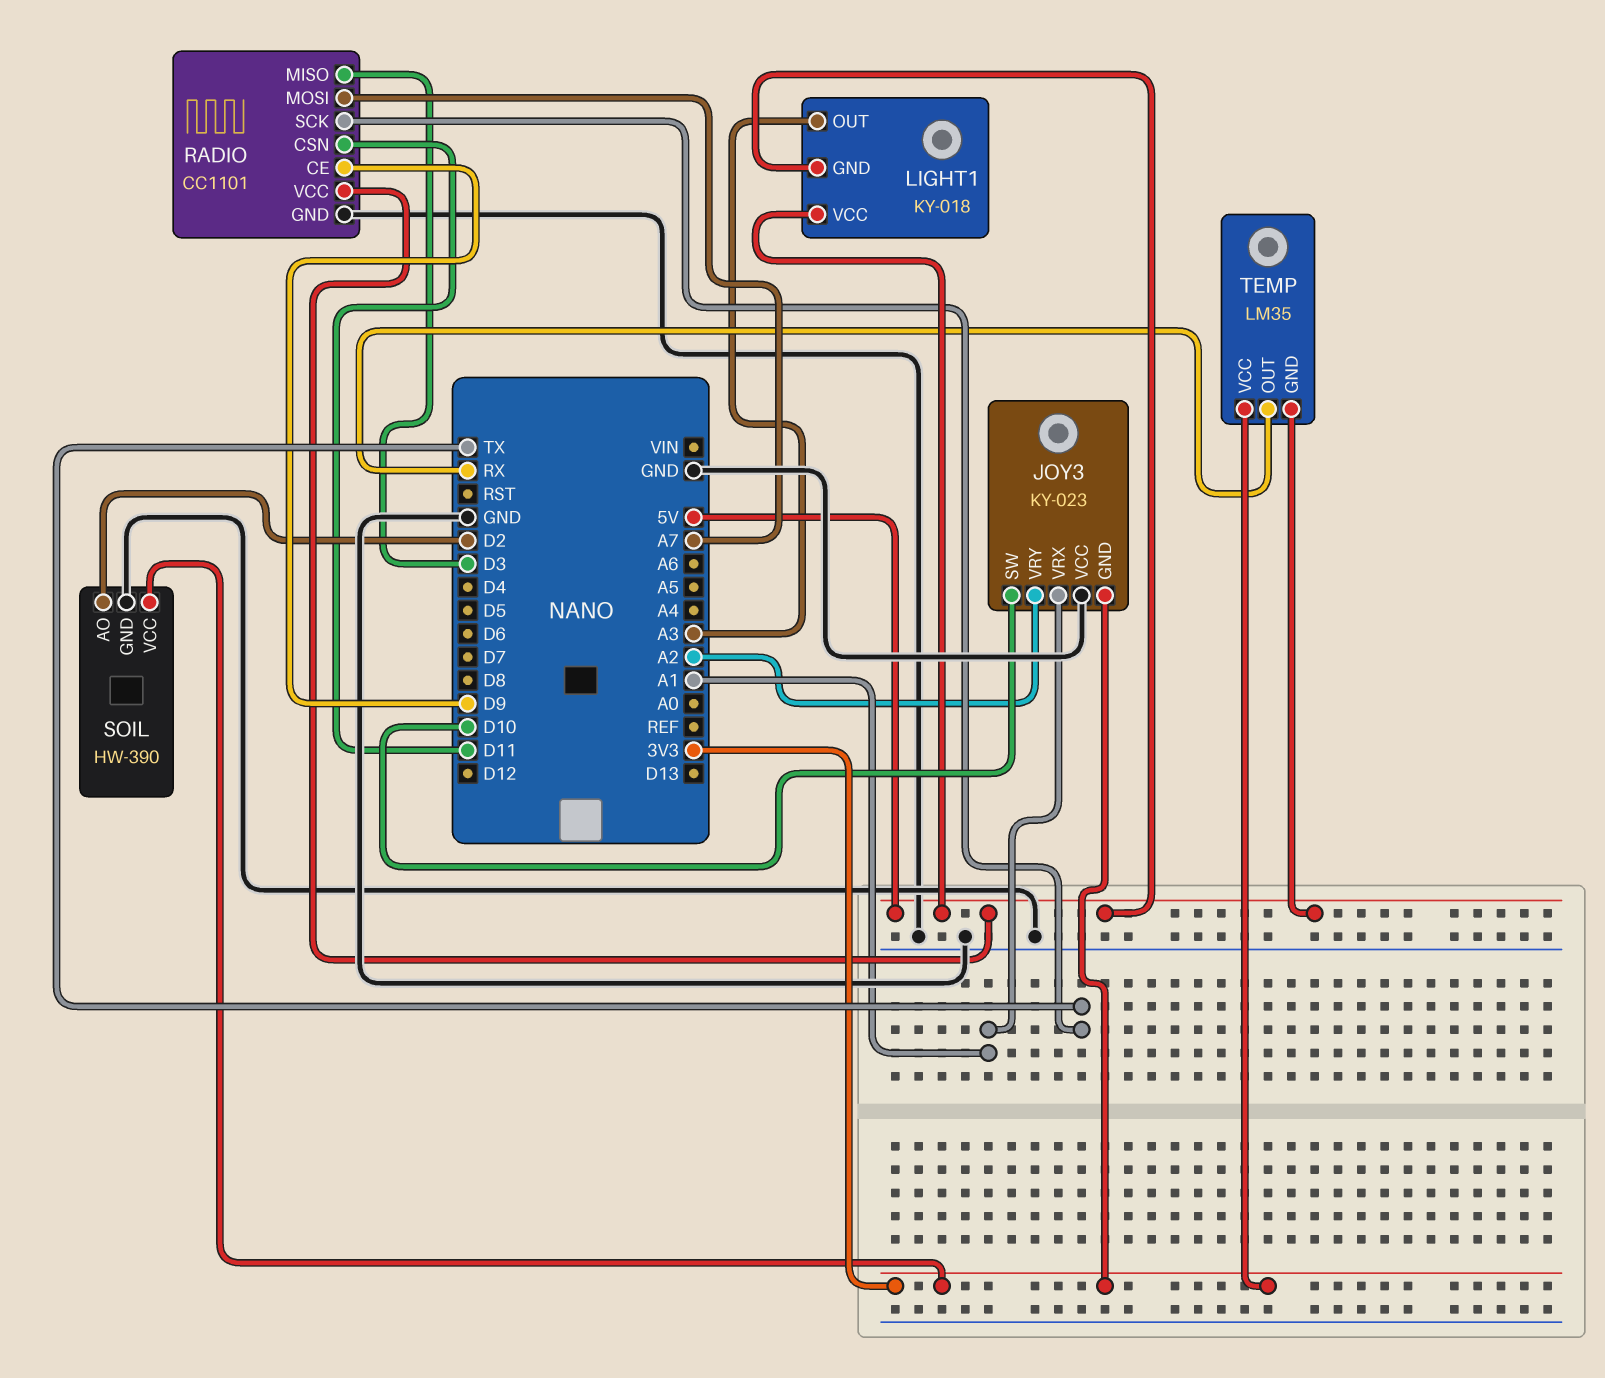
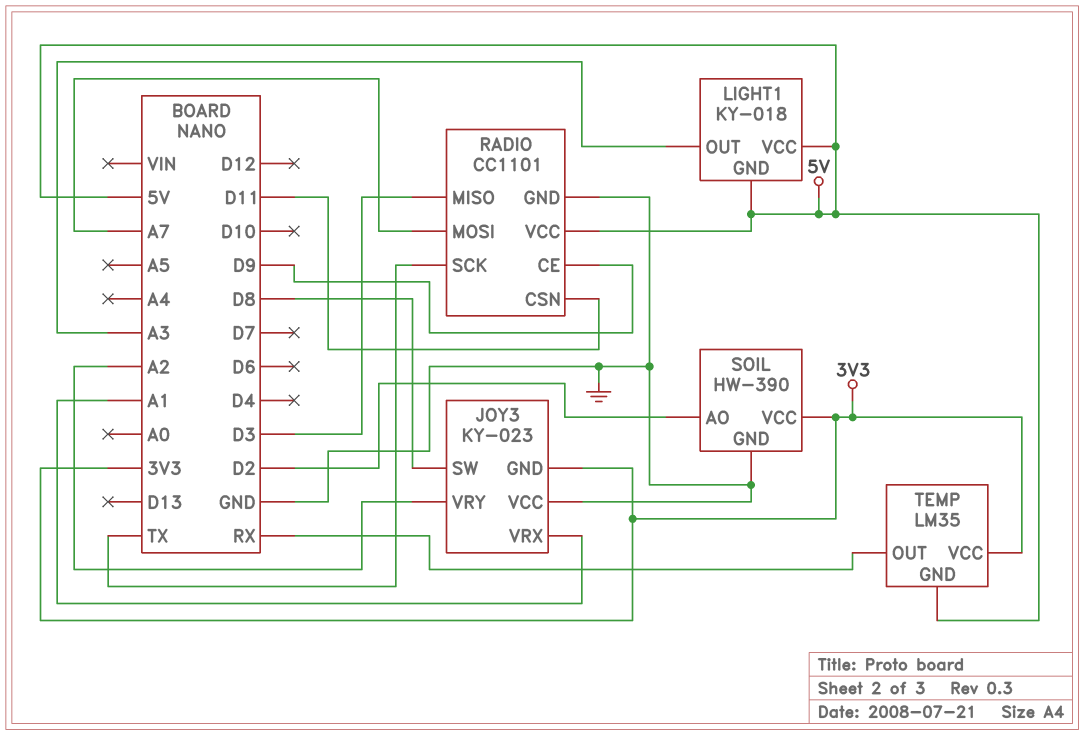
JOY3 pin SW: D10 -> D8

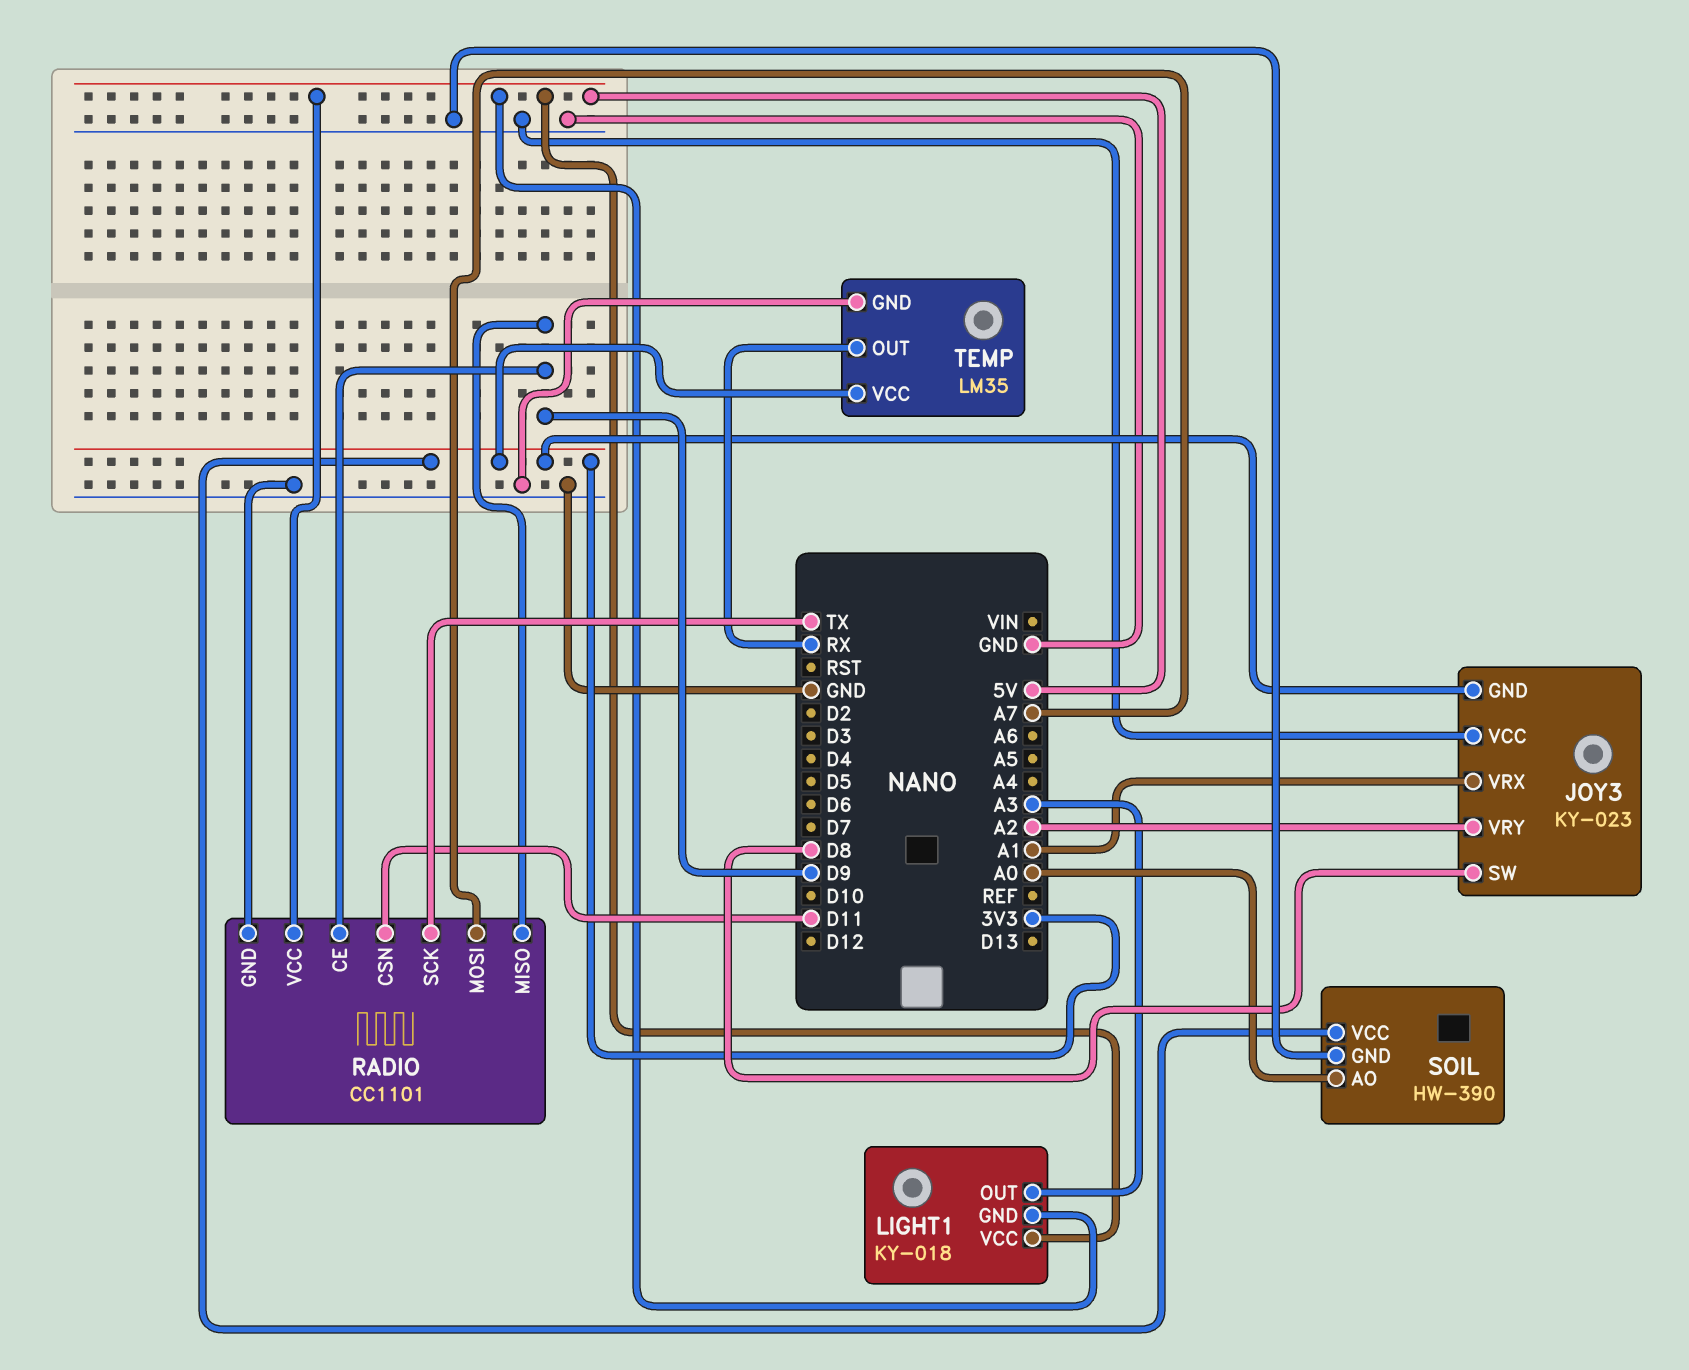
RADIO pin MISO: D3 -> D9
SOIL pin AO: D2 -> A0
TEMP pin GND: 5V -> GND

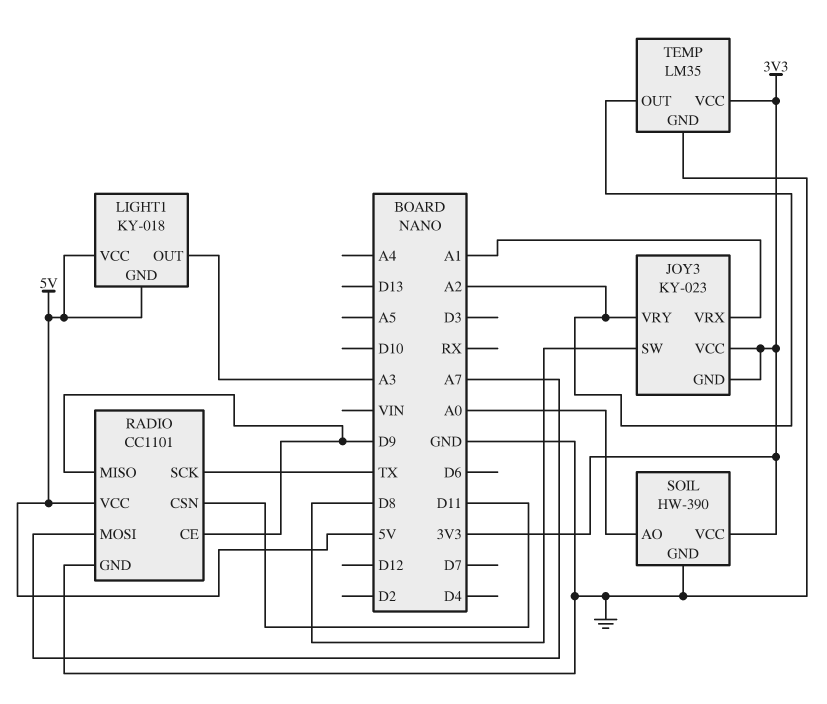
JOY3 pin VCC: GND -> 3V3
TEMP pin OUT: RX -> A2

